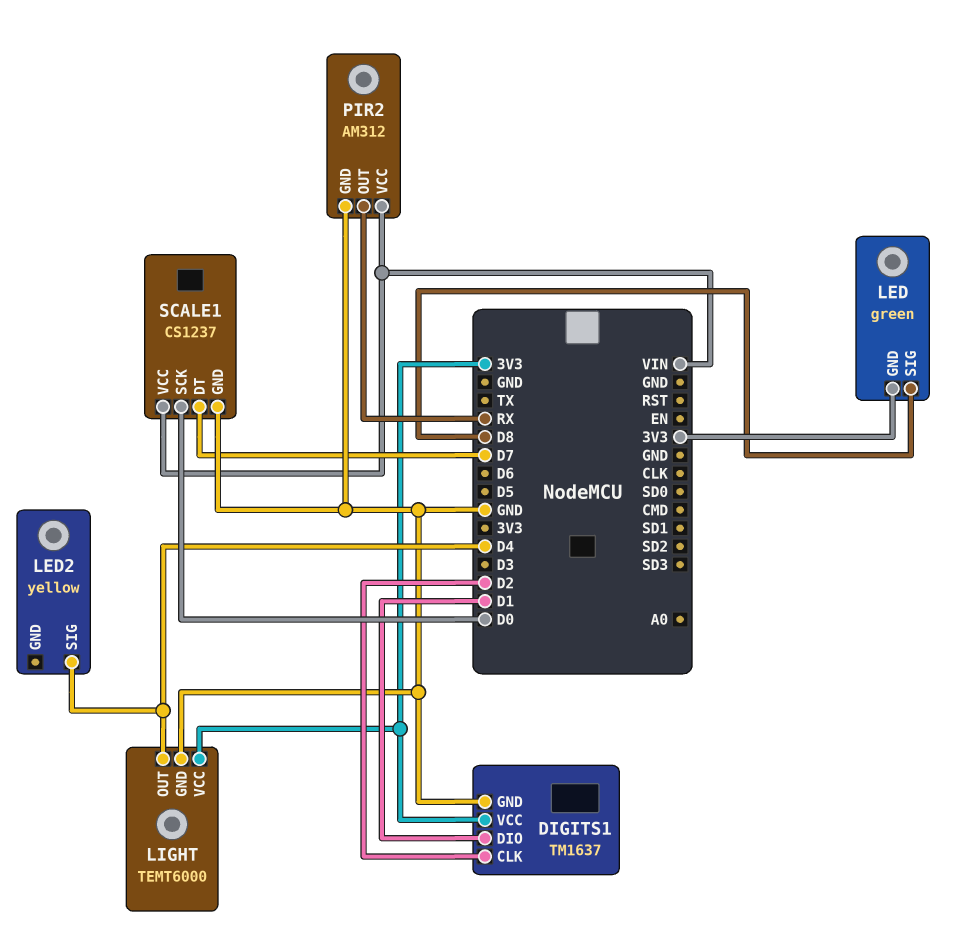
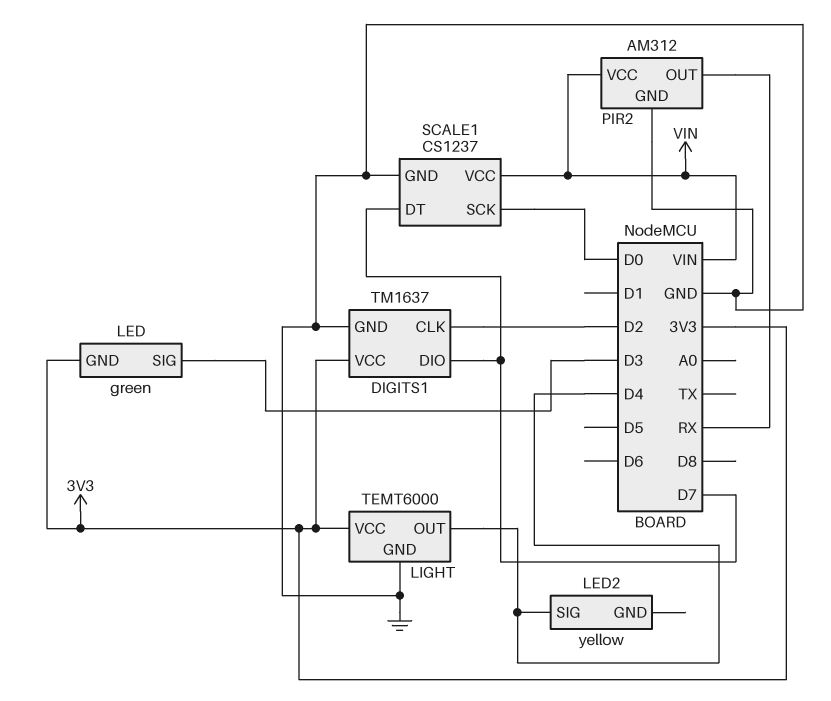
DIGITS1 pin DIO: D1 -> D7
LED pin SIG: D8 -> D3

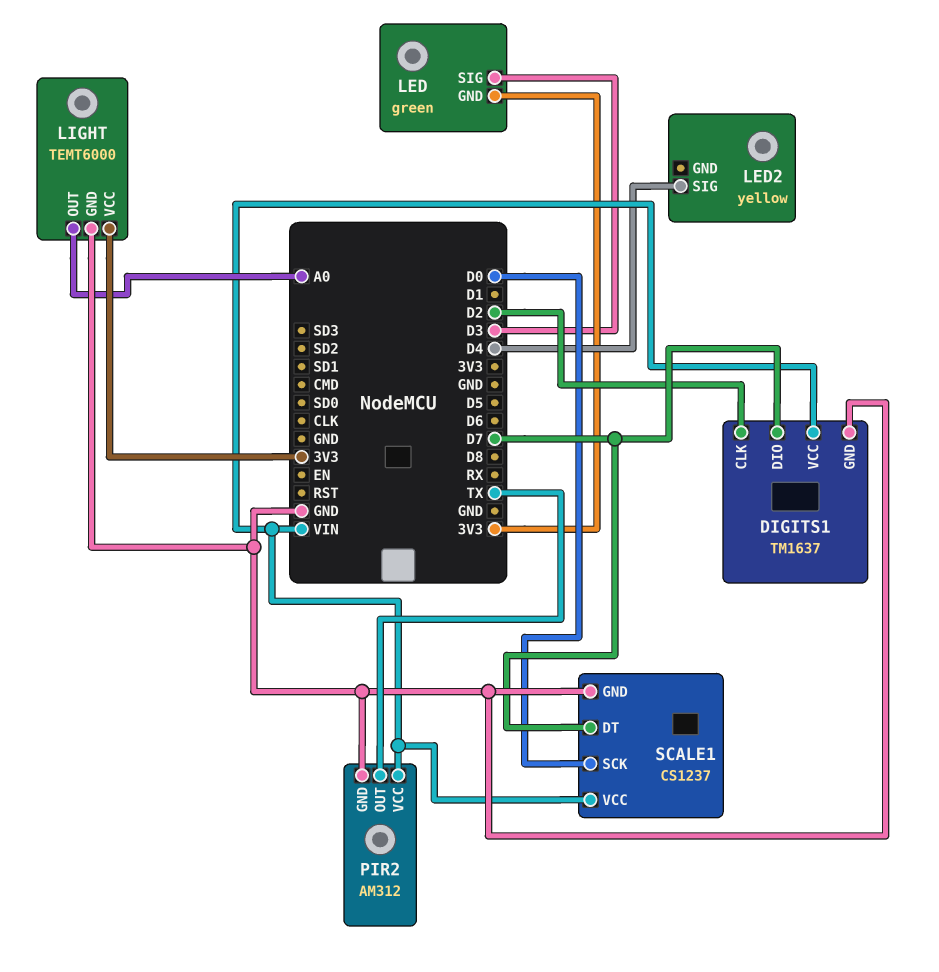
DIGITS1 pin VCC: 3V3 -> VIN
LIGHT pin OUT: D4 -> A0
PIR2 pin OUT: RX -> TX

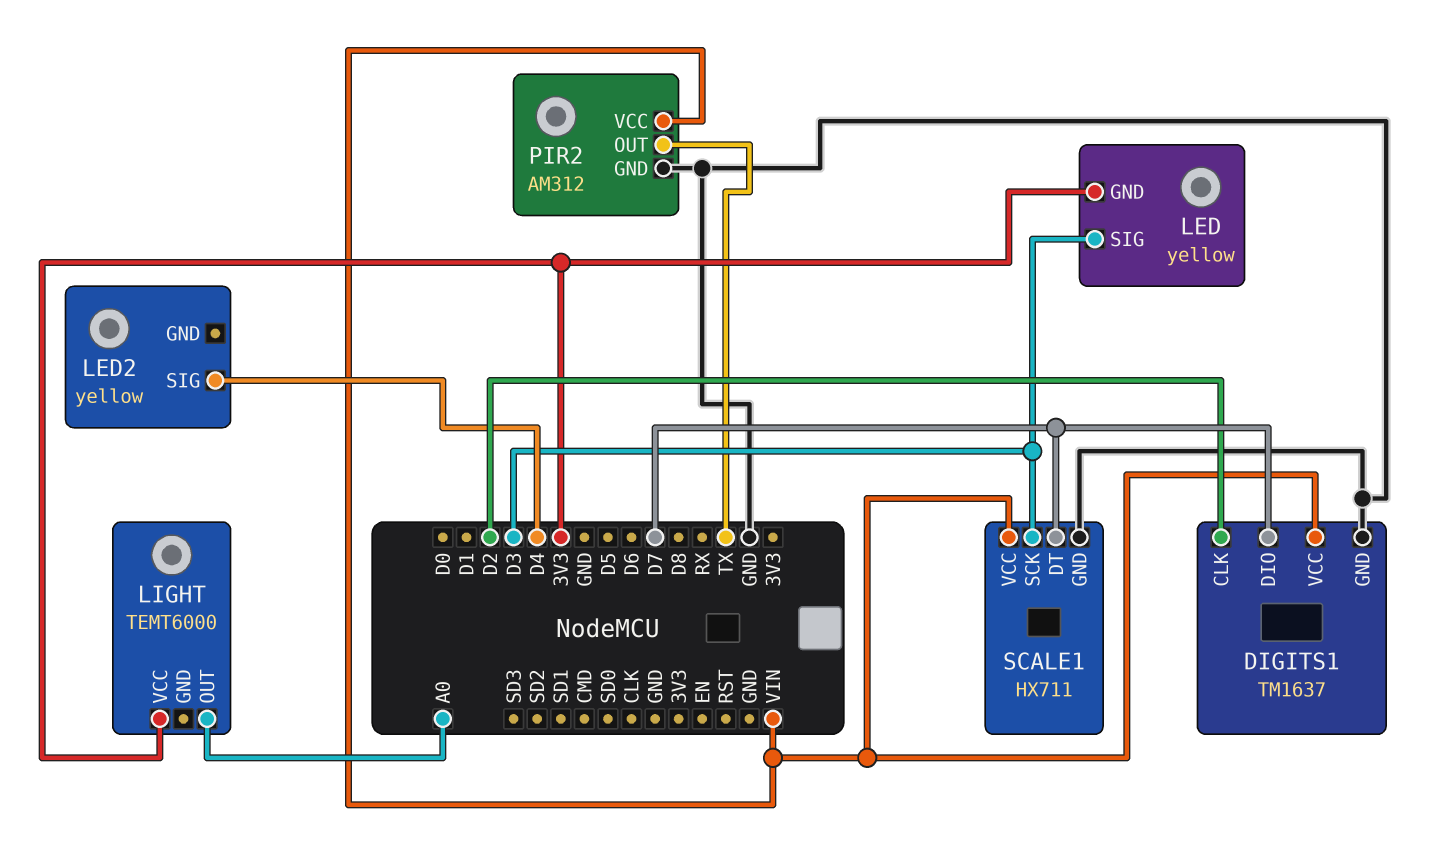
LED: green -> yellow
LIGHT pin GND: GND -> none
SCALE1: CS1237 -> HX711
SCALE1 pin SCK: D0 -> D3

